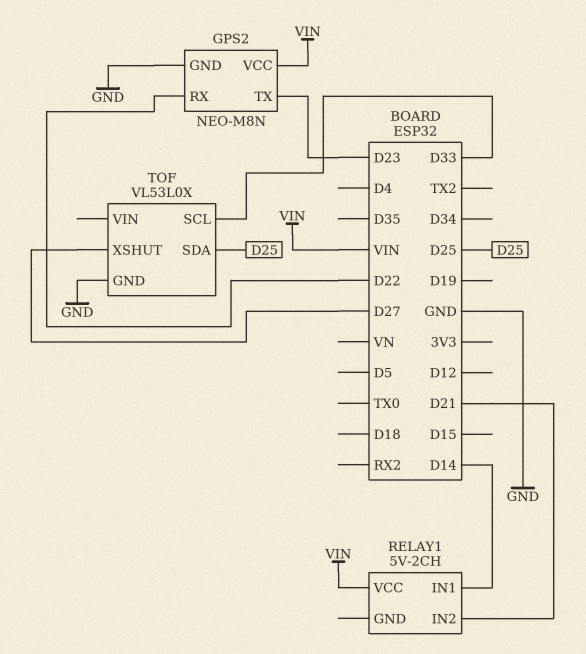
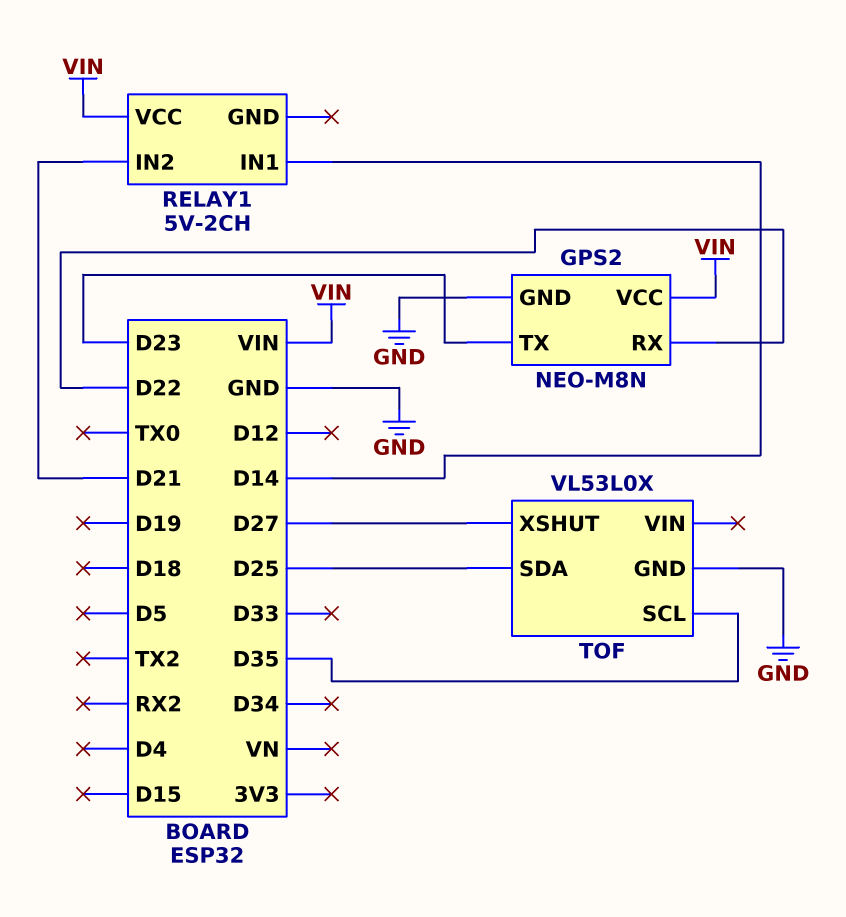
TOF pin SCL: D33 -> D35

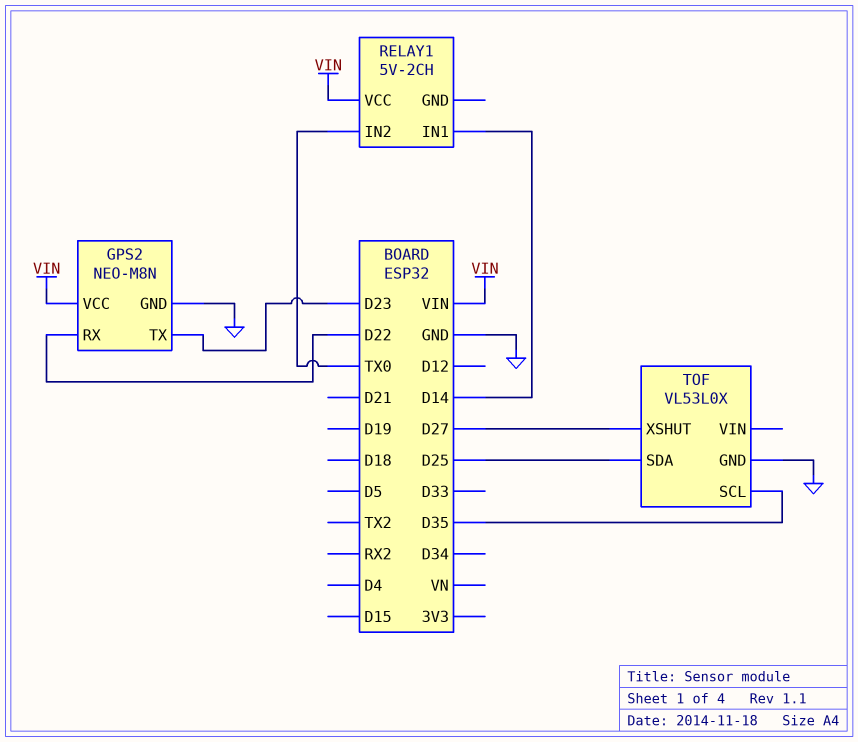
RELAY1 pin IN2: D21 -> TX0

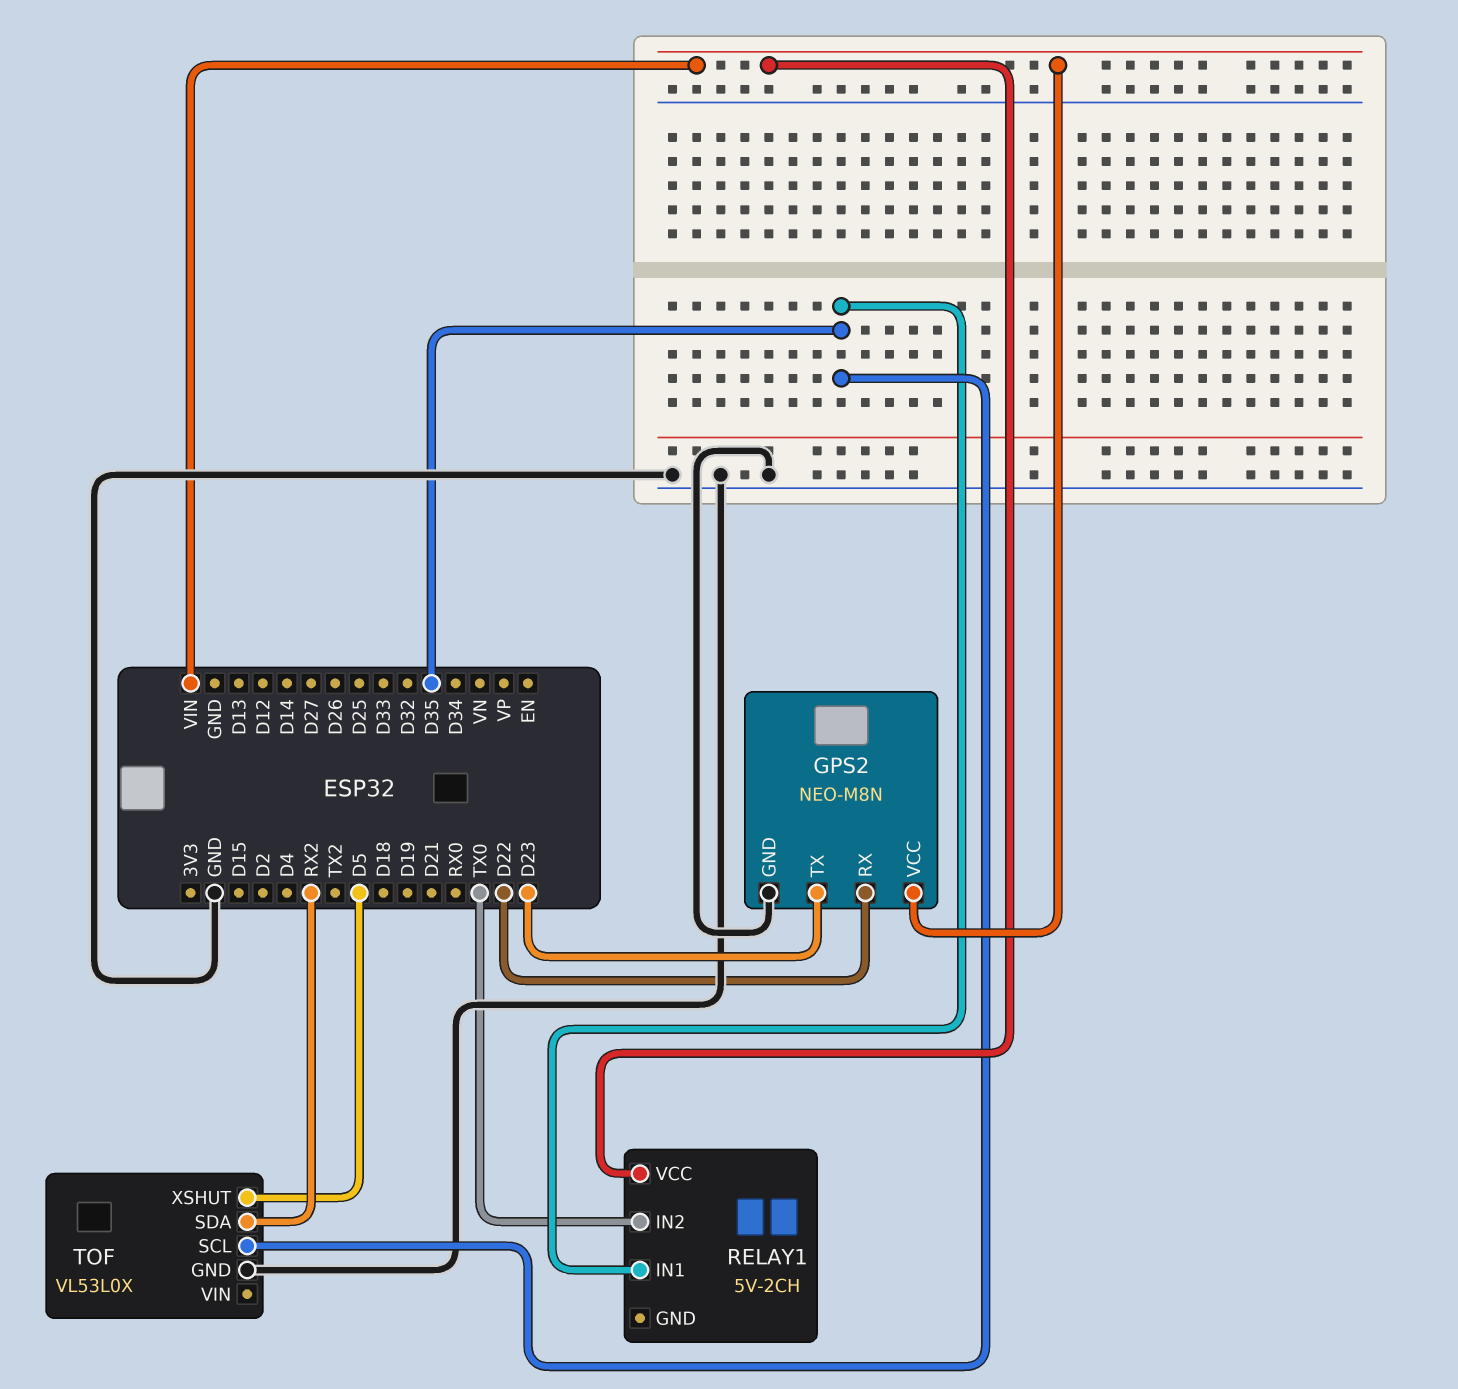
RELAY1 pin IN1: D14 -> D35
TOF pin SDA: D25 -> RX2
TOF pin XSHUT: D27 -> D5

